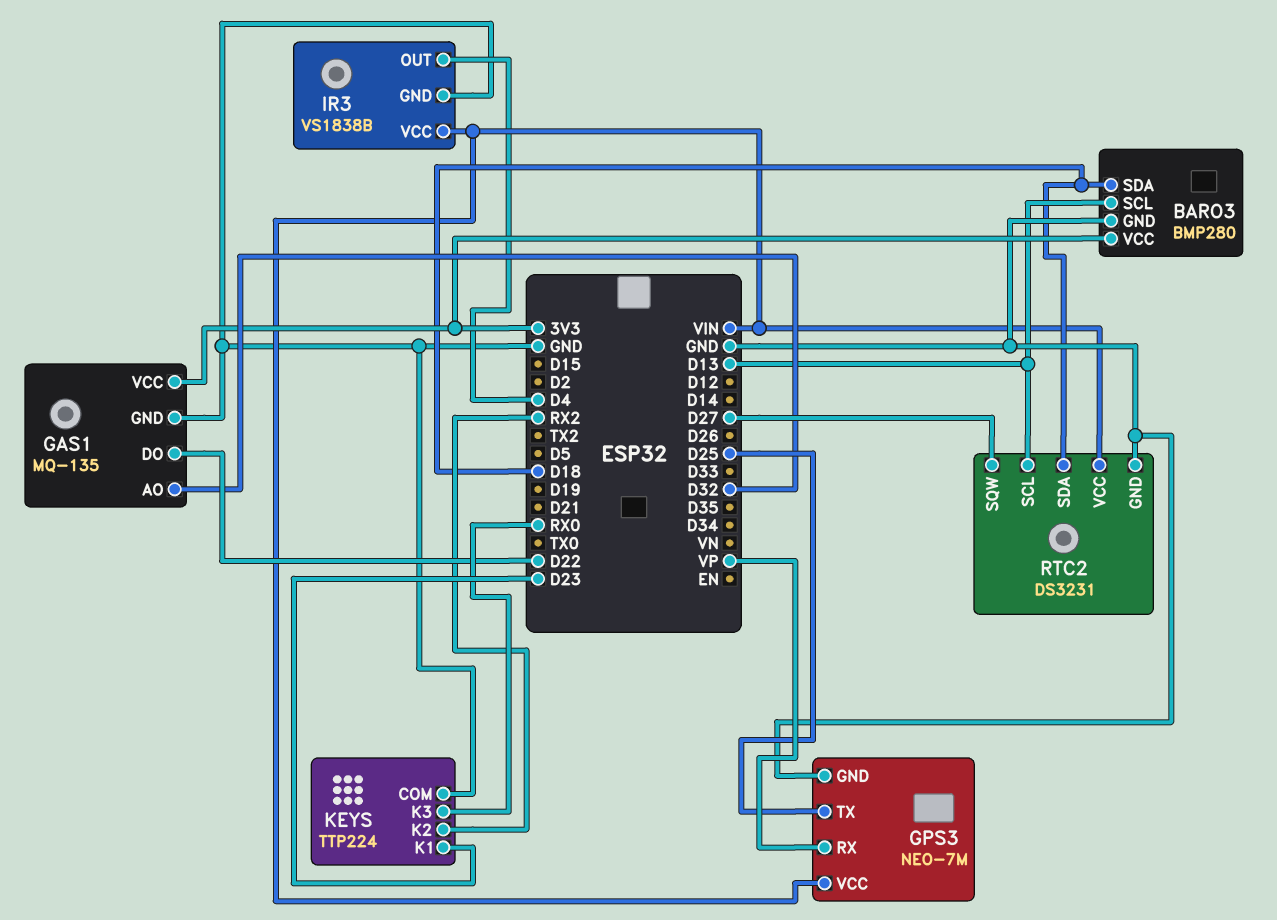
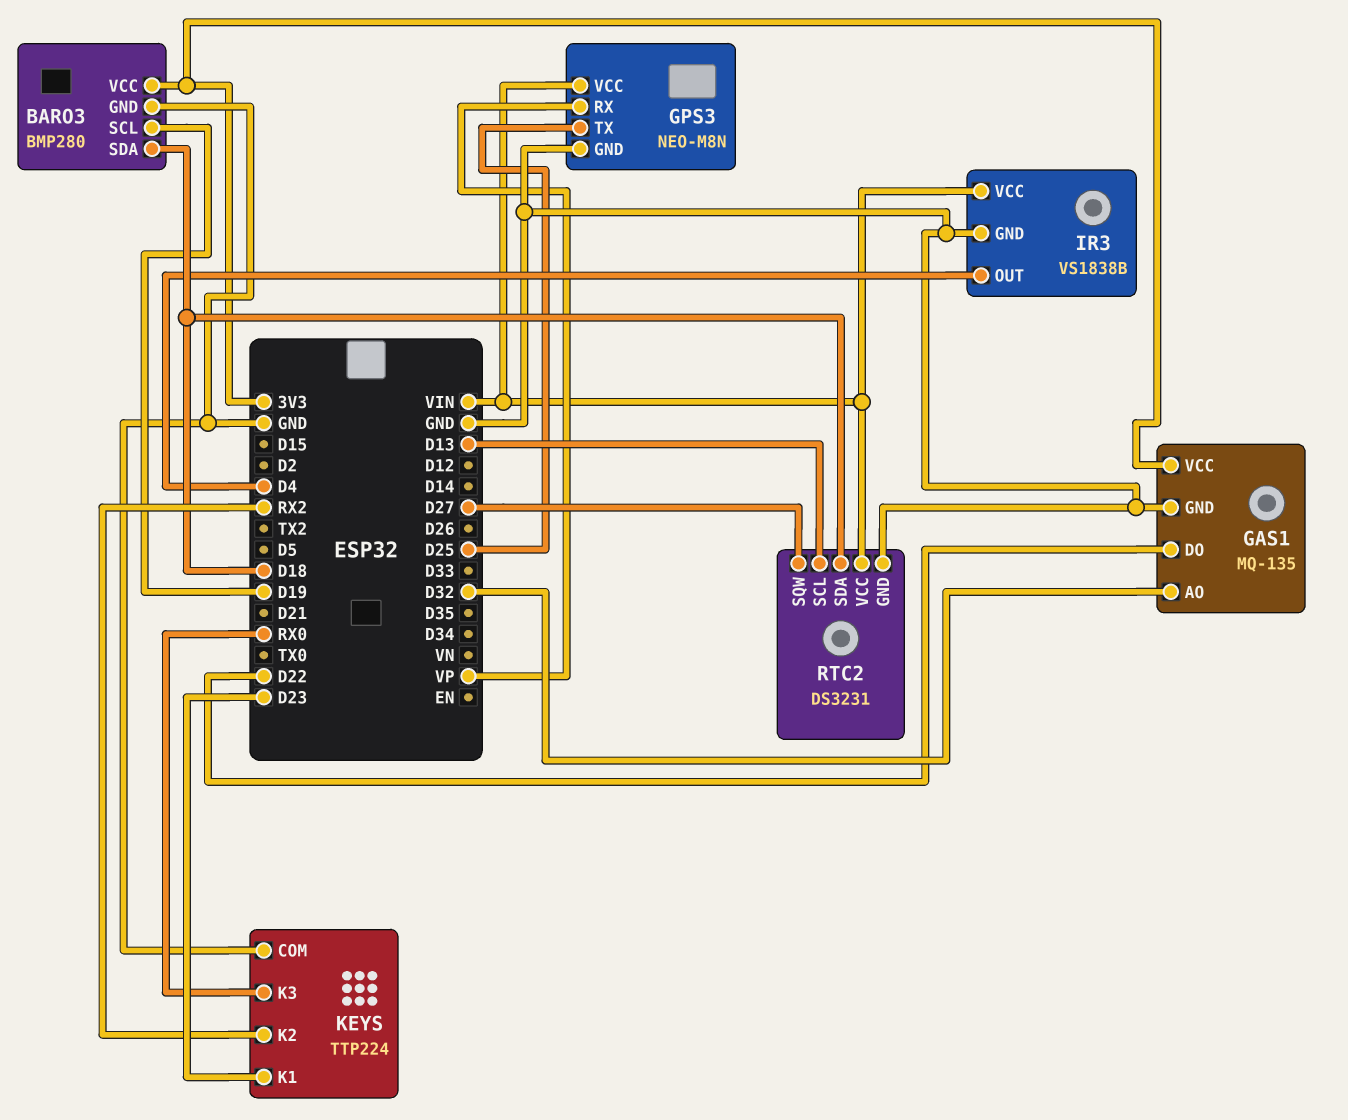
BARO3 pin SCL: D13 -> D19
GPS3: NEO-7M -> NEO-M8N

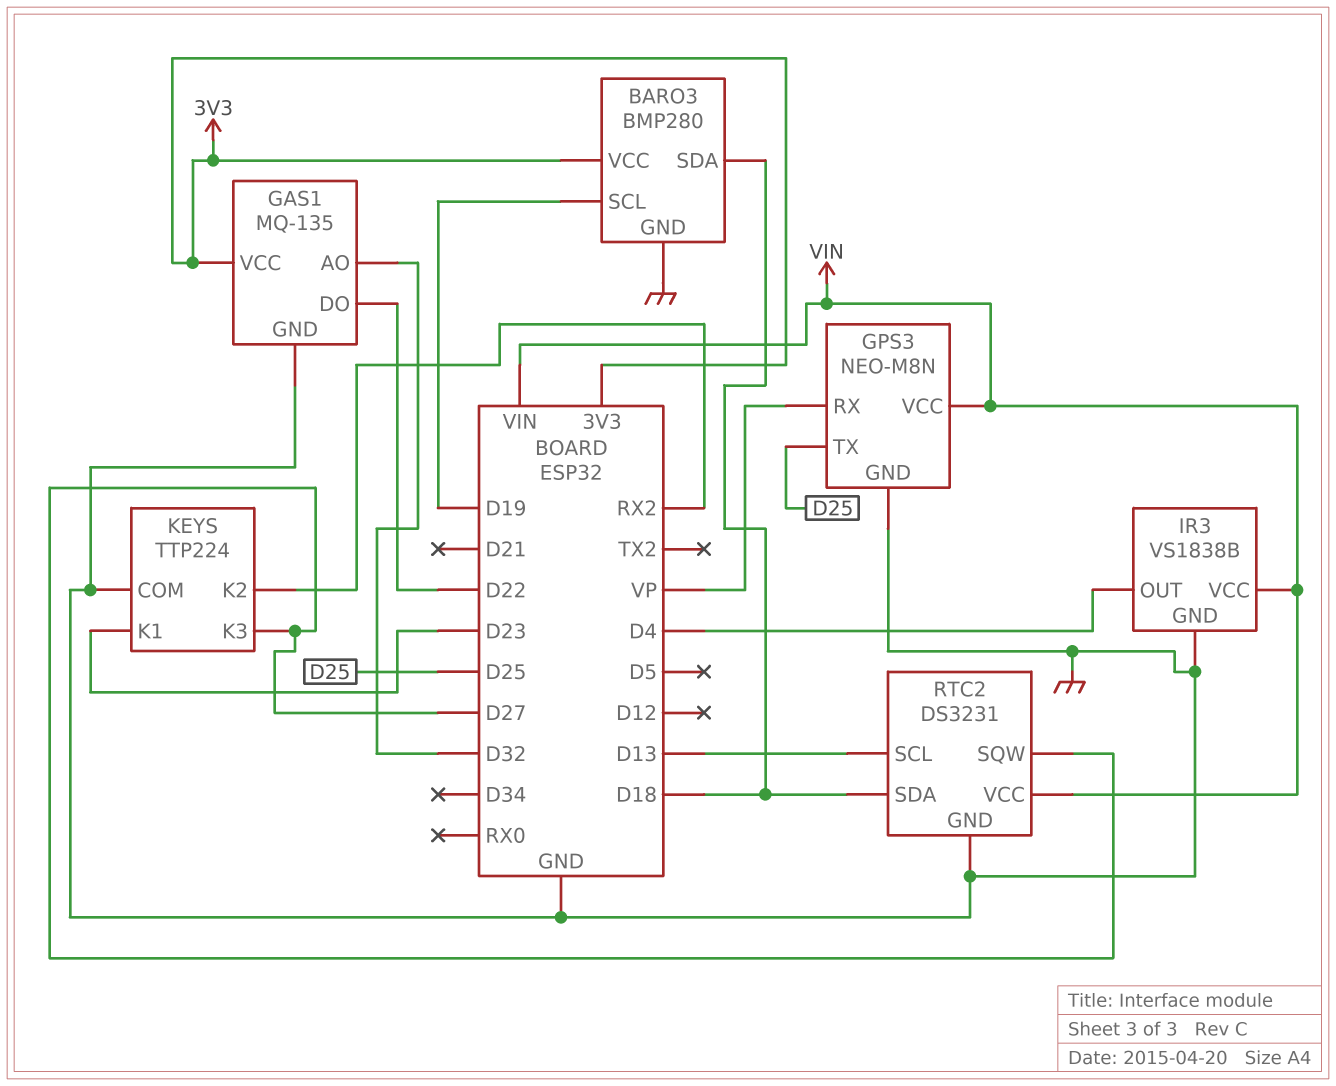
KEYS pin K3: RX0 -> D27

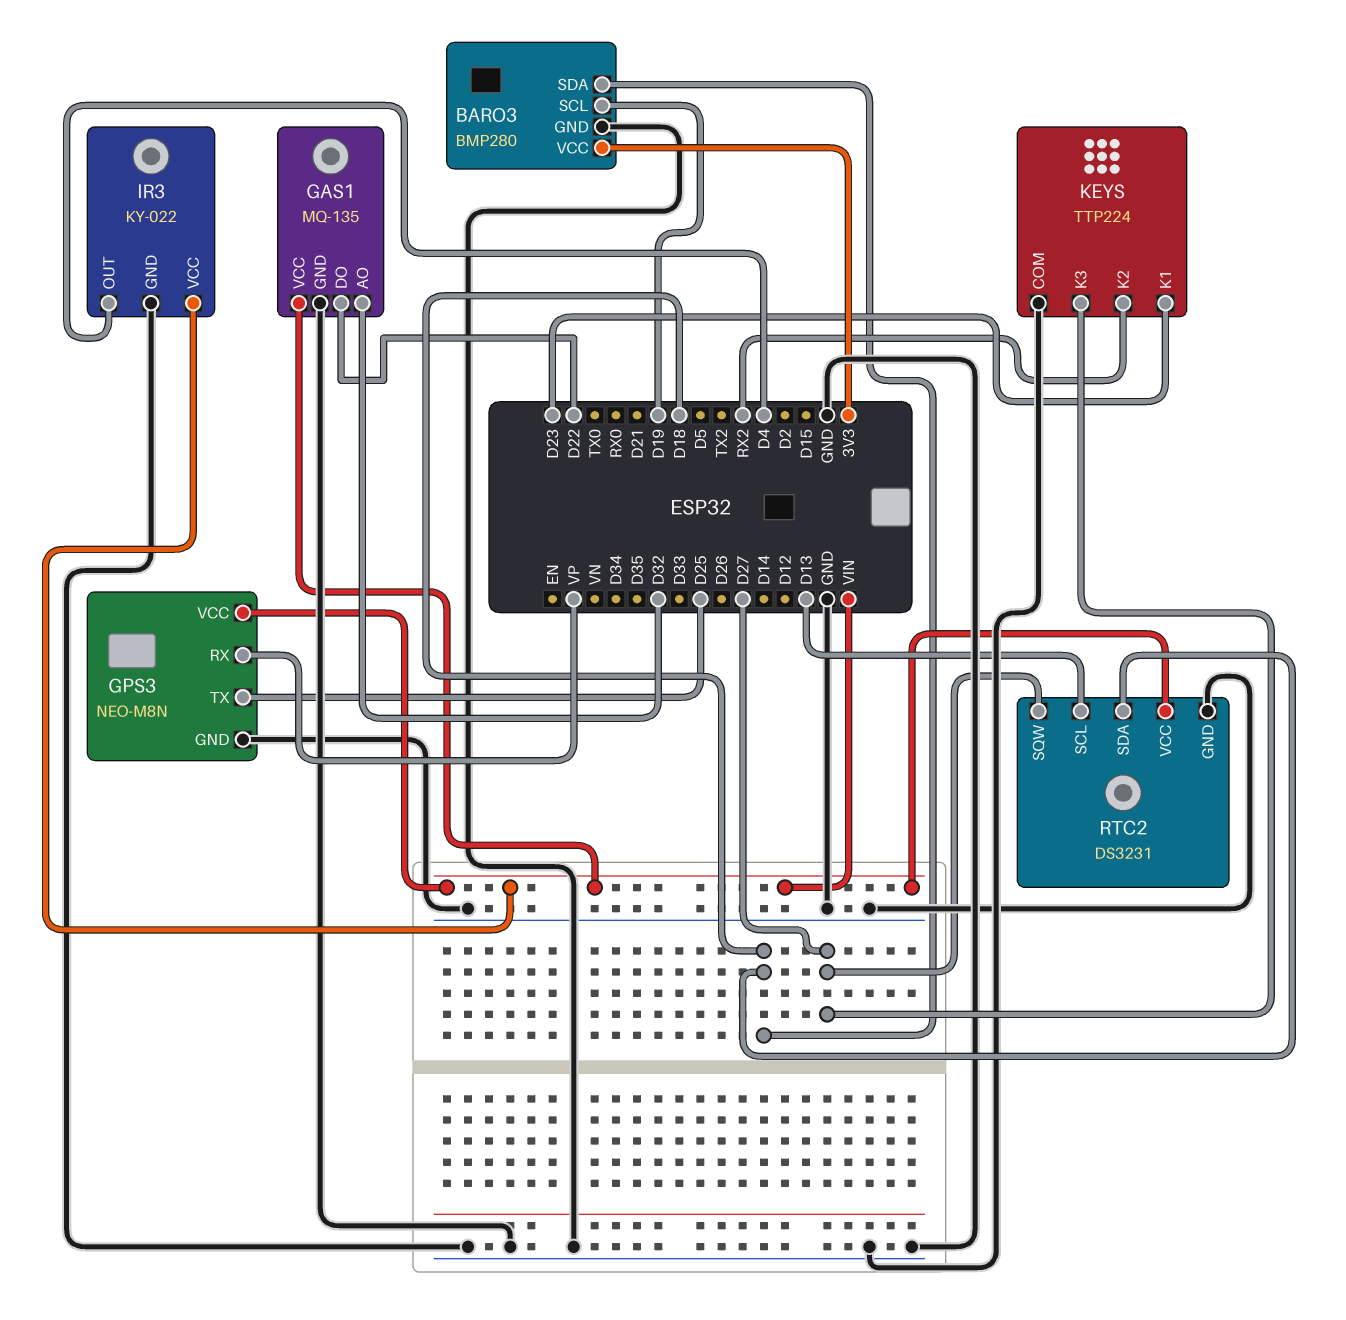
GAS1 pin VCC: 3V3 -> VIN
IR3: VS1838B -> KY-022

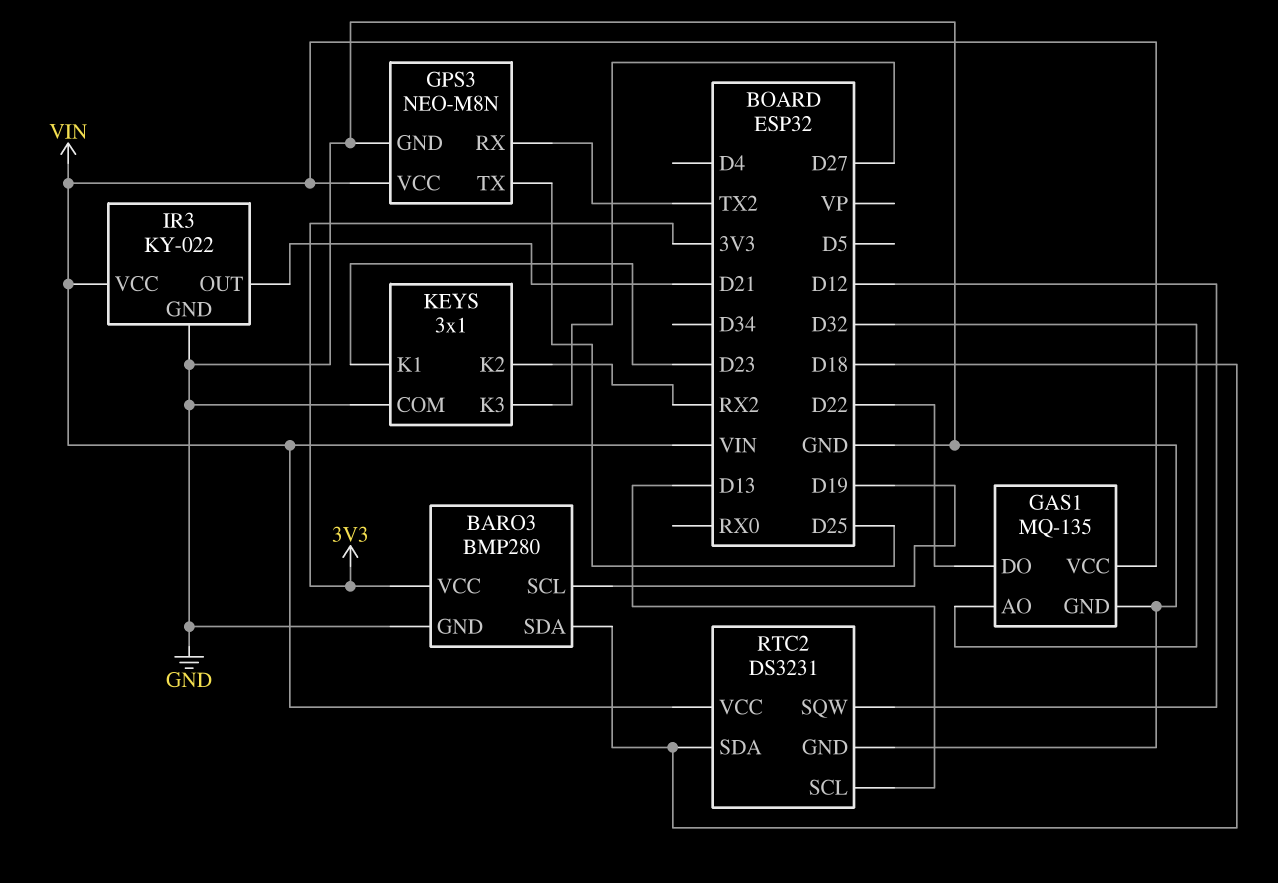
GPS3 pin RX: VP -> TX2
IR3 pin OUT: D4 -> D21
KEYS: TTP224 -> 3x1
RTC2 pin SQW: D27 -> D12

